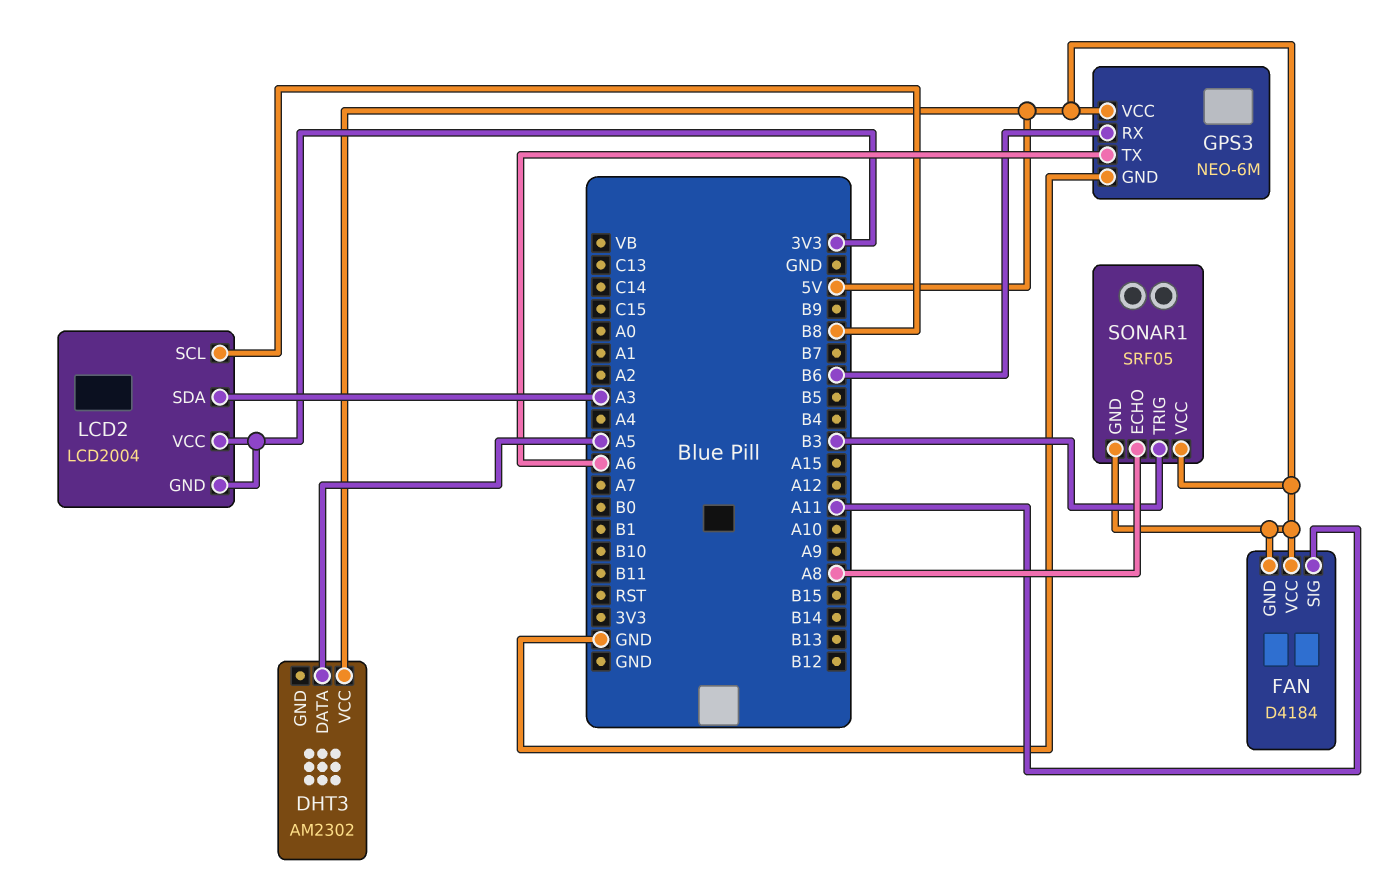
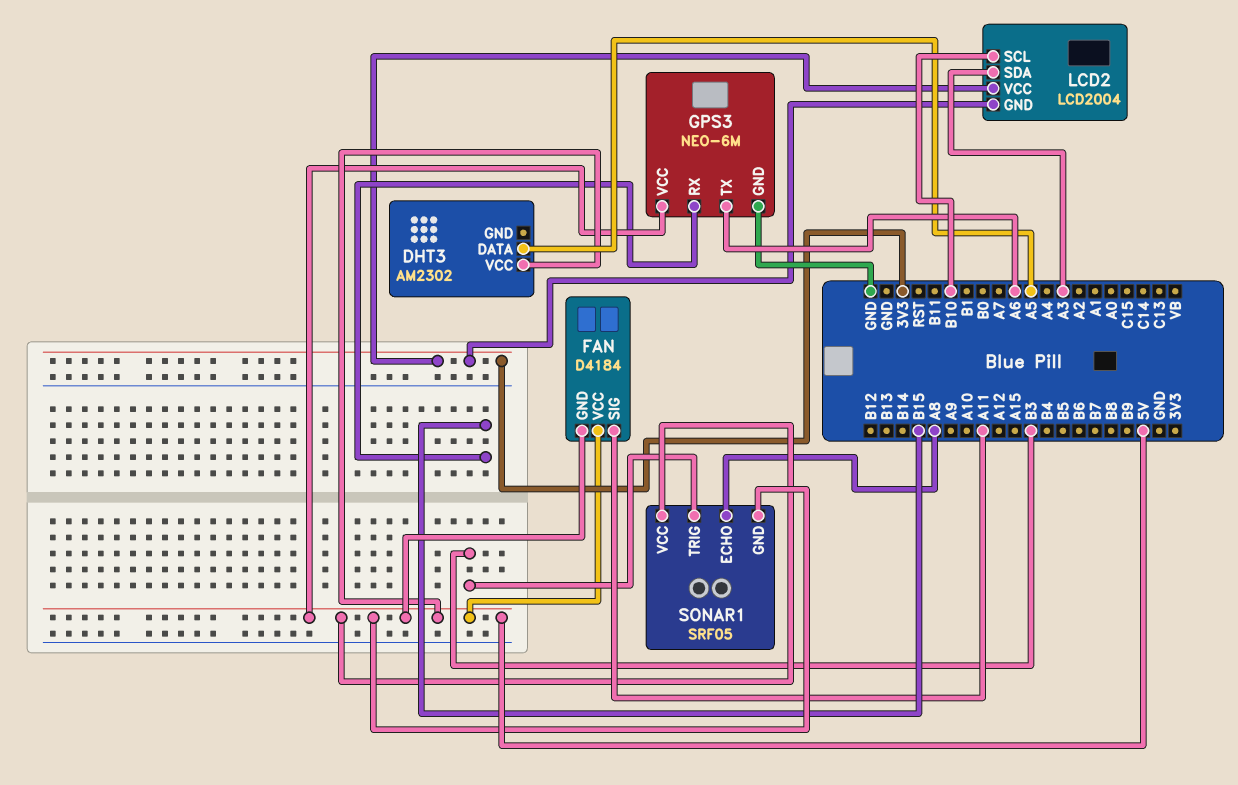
GPS3 pin RX: B6 -> B15
LCD2 pin SCL: B8 -> B10

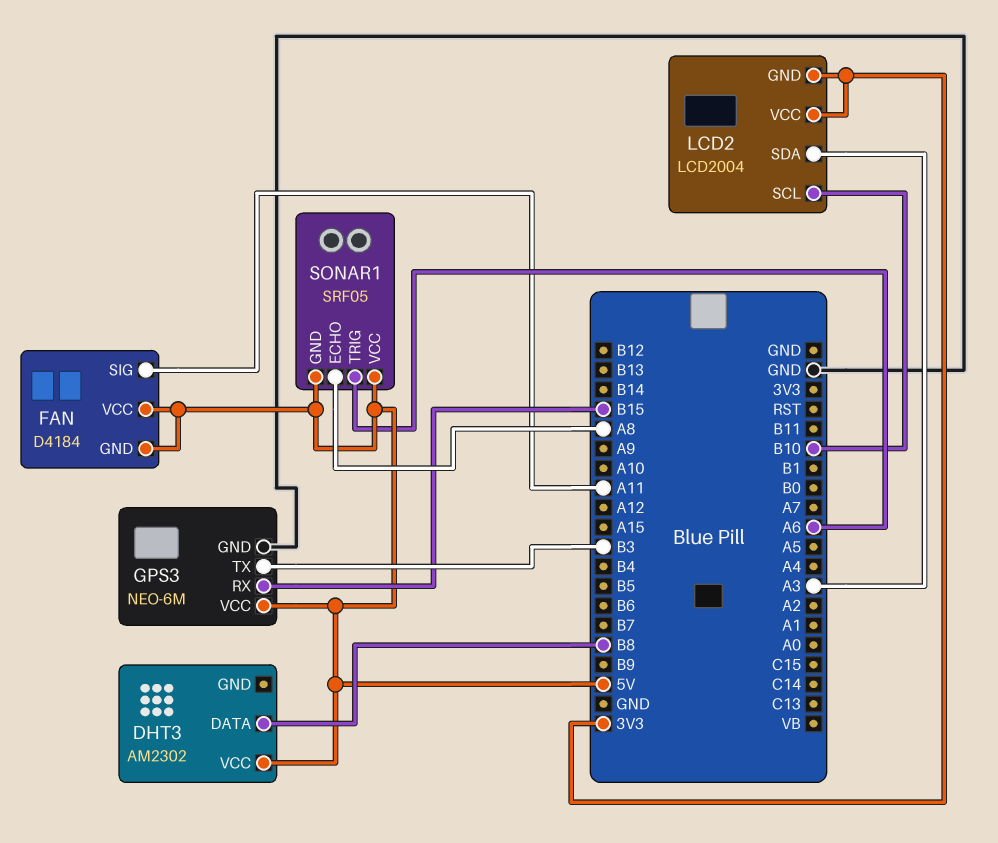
DHT3 pin DATA: A5 -> B8
GPS3 pin TX: A6 -> B3
SONAR1 pin TRIG: B3 -> A6

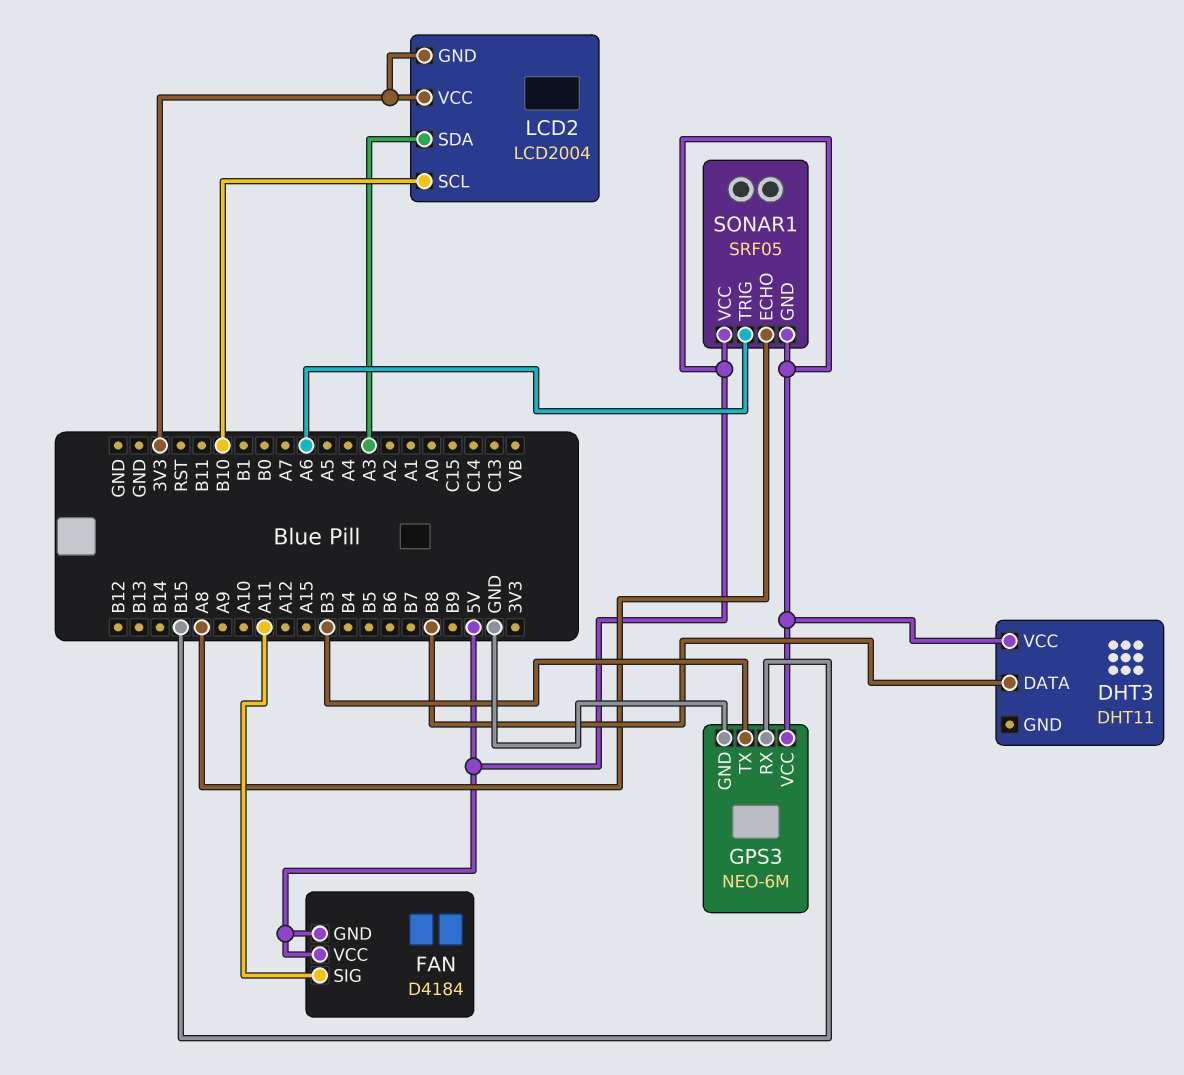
DHT3: AM2302 -> DHT11

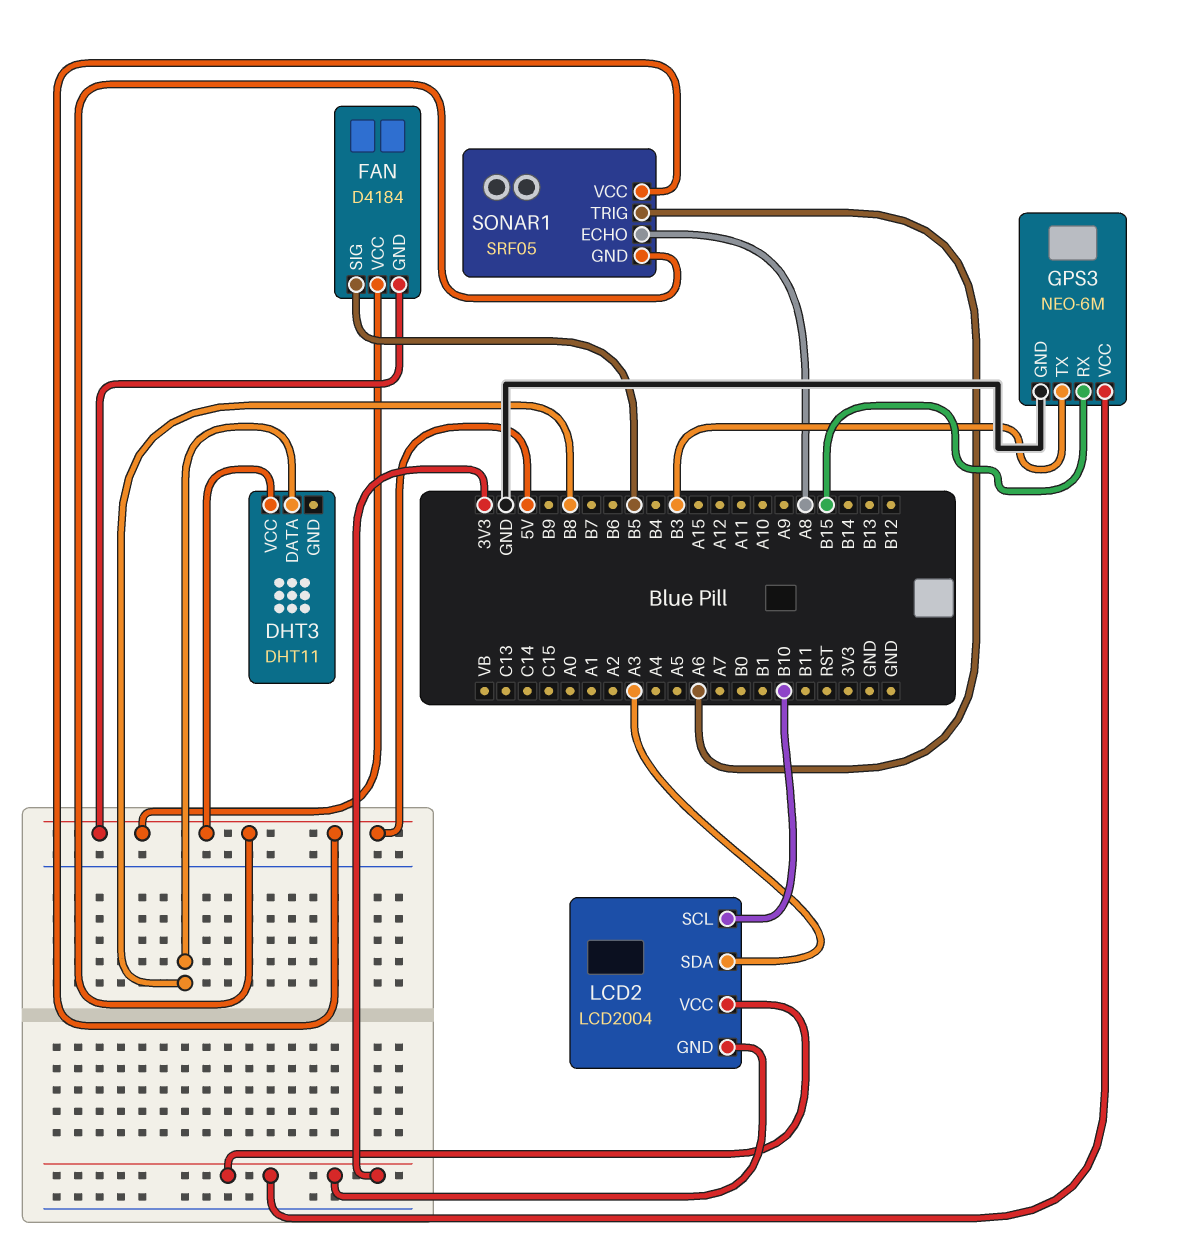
FAN pin SIG: A11 -> B5
GPS3 pin VCC: 5V -> 3V3

